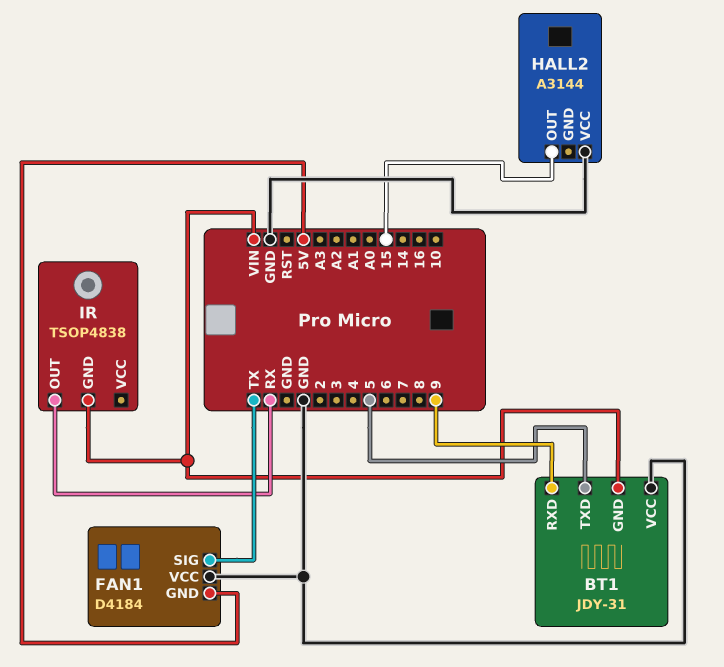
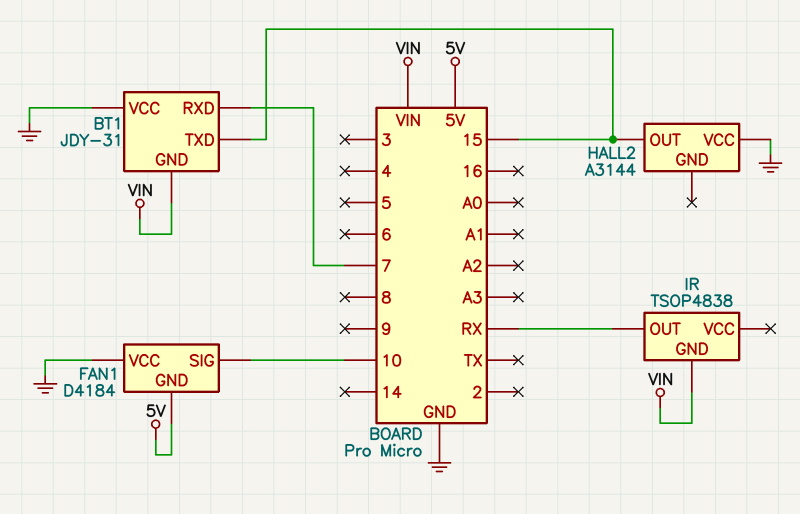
BT1 pin RXD: 9 -> 7
BT1 pin TXD: 5 -> 15
FAN1 pin SIG: TX -> 10

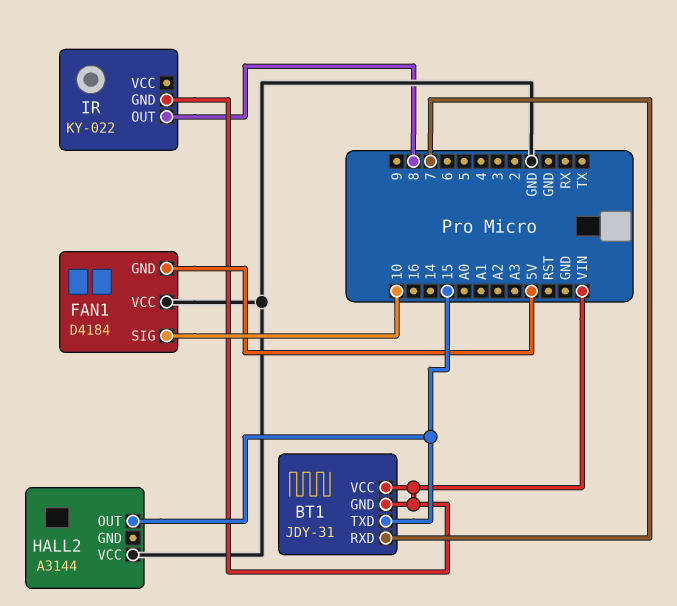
BT1 pin VCC: GND -> VIN
IR: TSOP4838 -> KY-022
IR pin OUT: RX -> 8

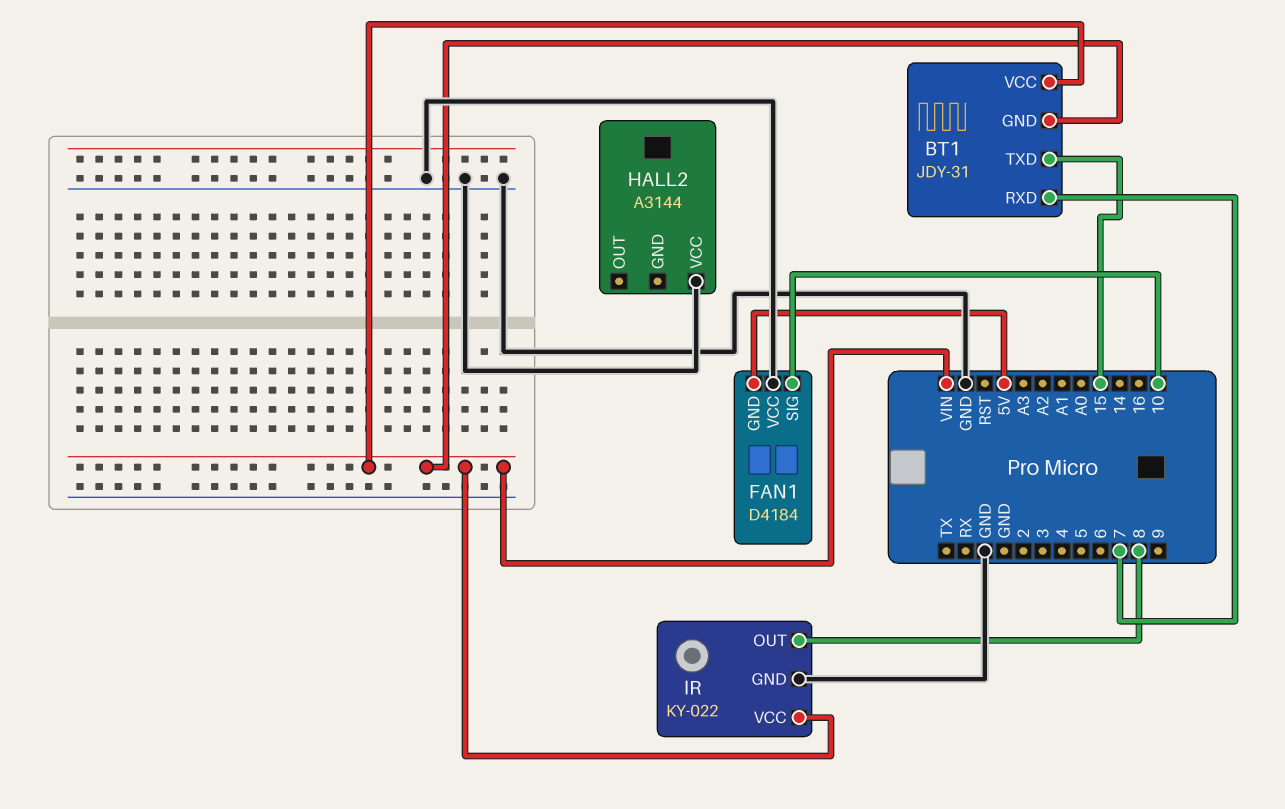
HALL2 pin OUT: 15 -> none
IR pin GND: VIN -> GND
IR pin VCC: none -> VIN

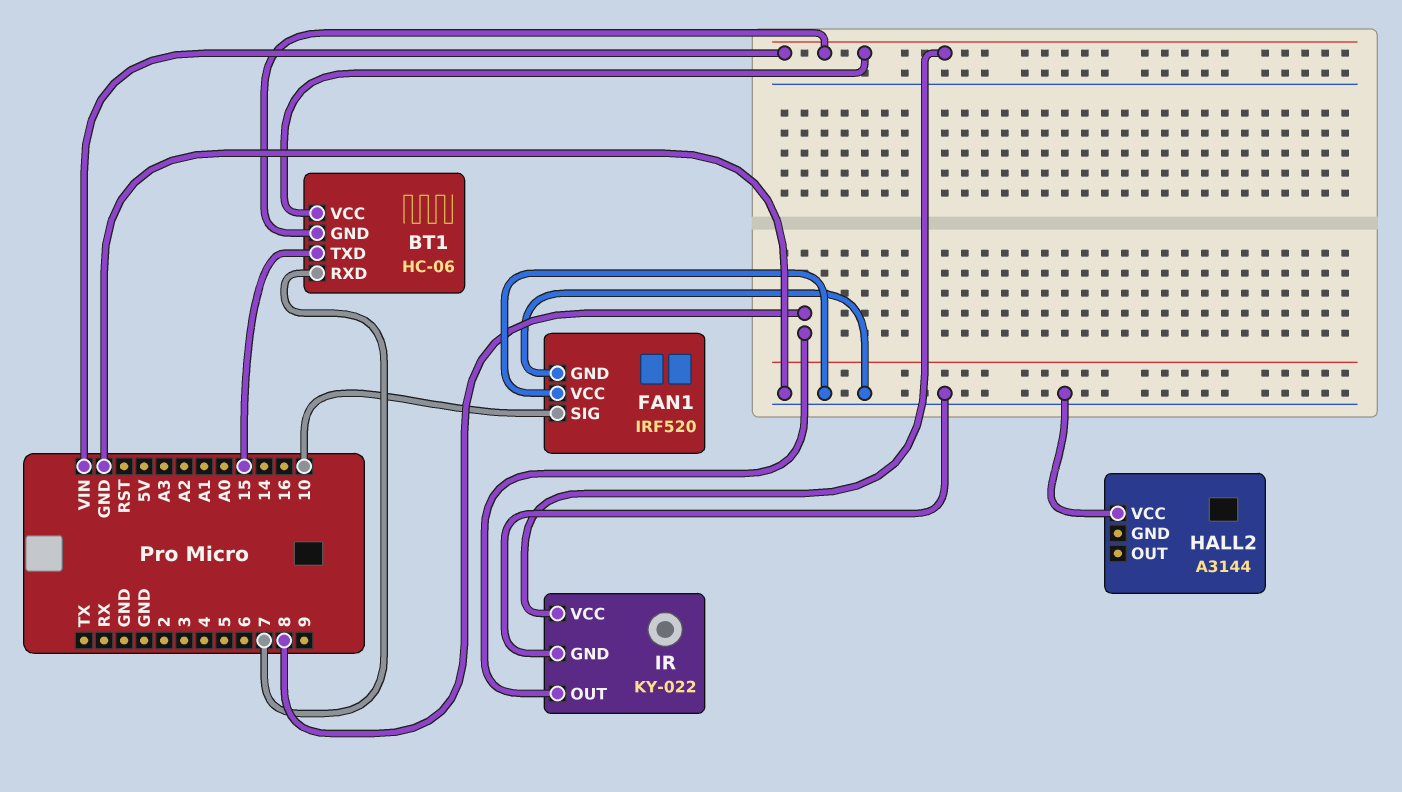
BT1: JDY-31 -> HC-06
FAN1: D4184 -> IRF520
FAN1 pin GND: 5V -> GND

